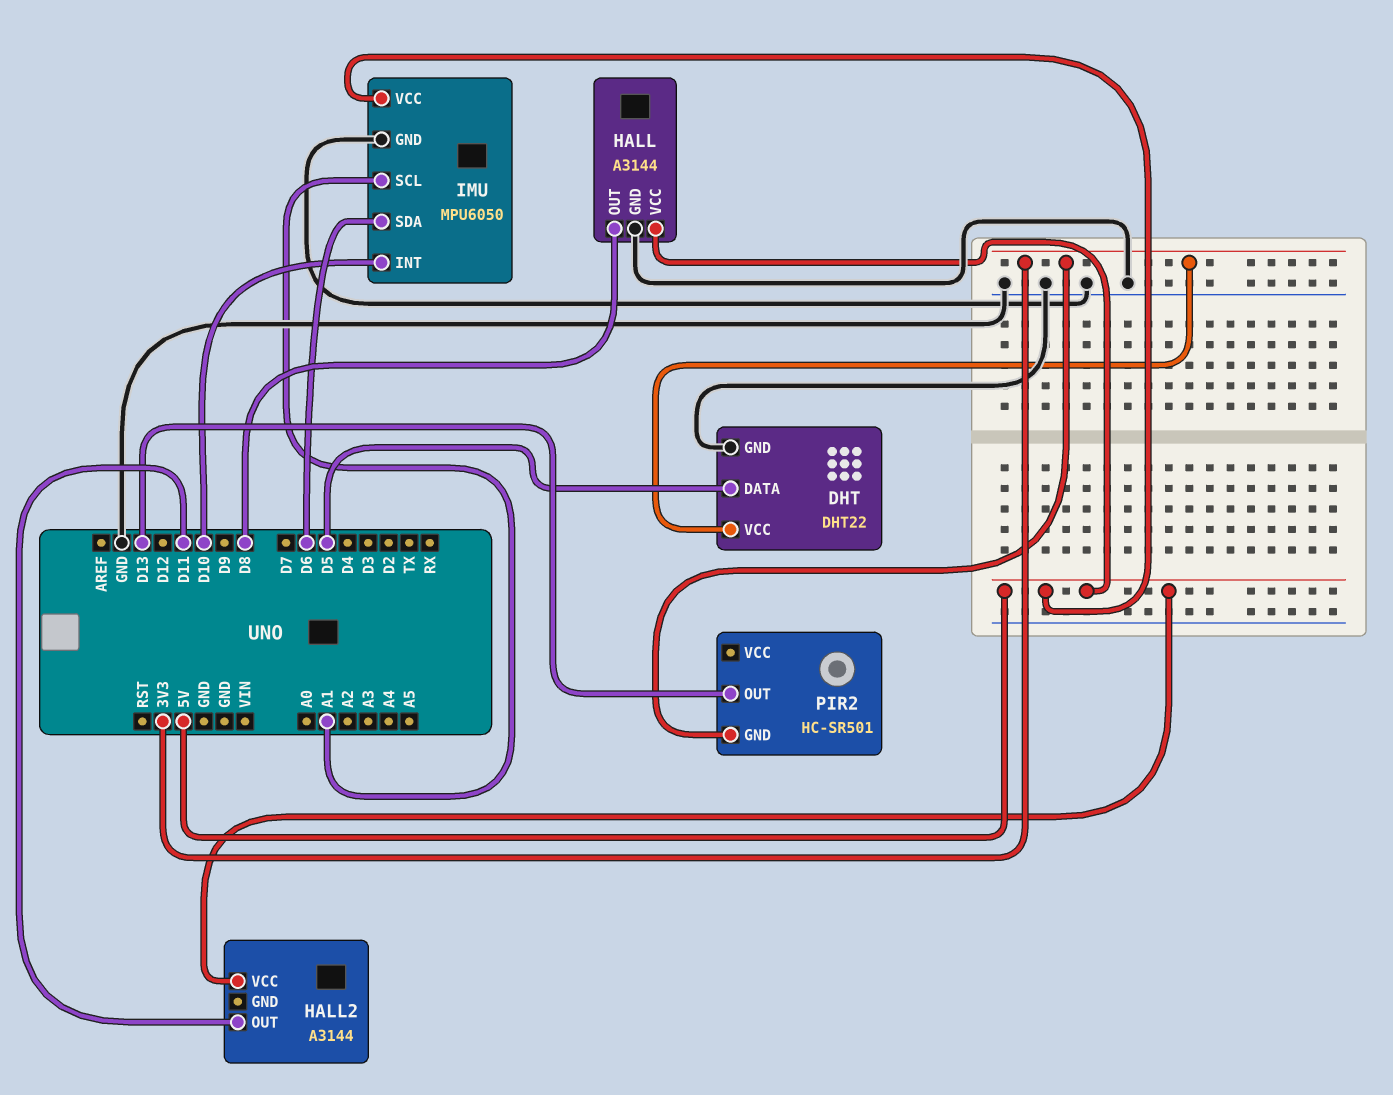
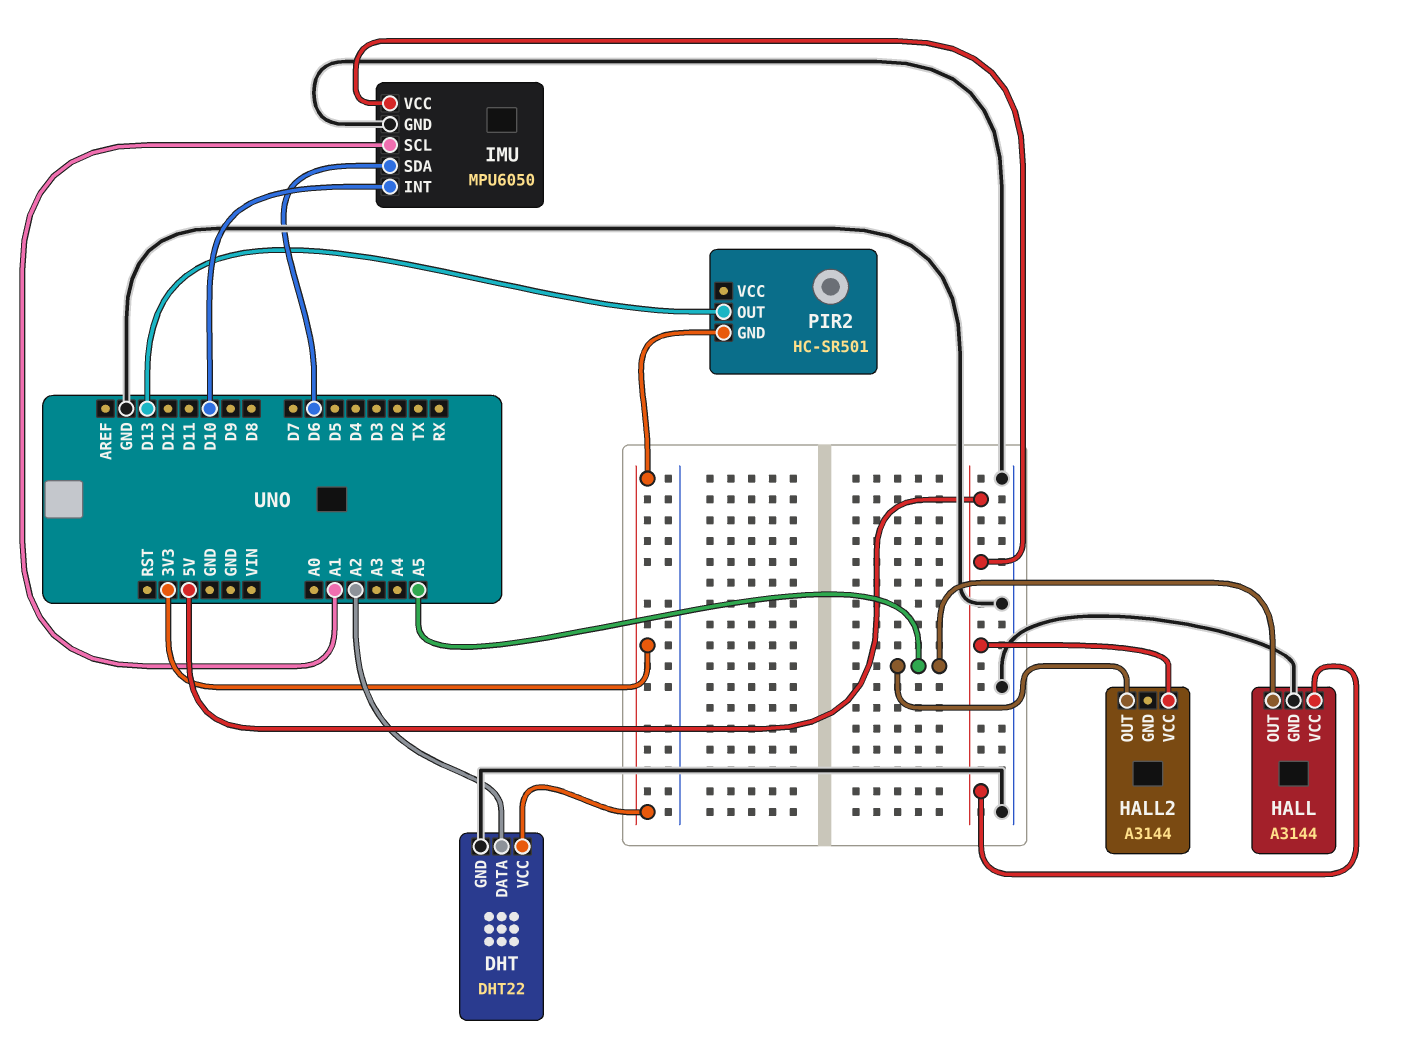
DHT pin DATA: D5 -> A2
HALL pin OUT: D8 -> A5
HALL2 pin OUT: D11 -> A5

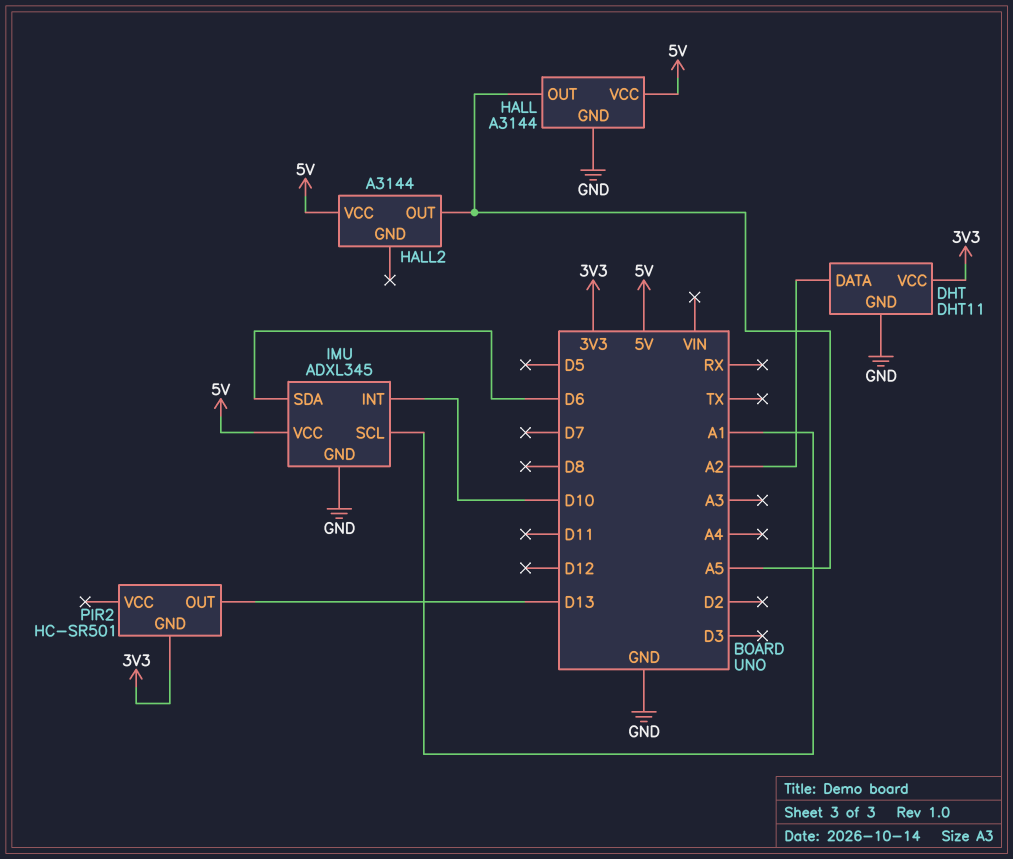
DHT: DHT22 -> DHT11
IMU: MPU6050 -> ADXL345

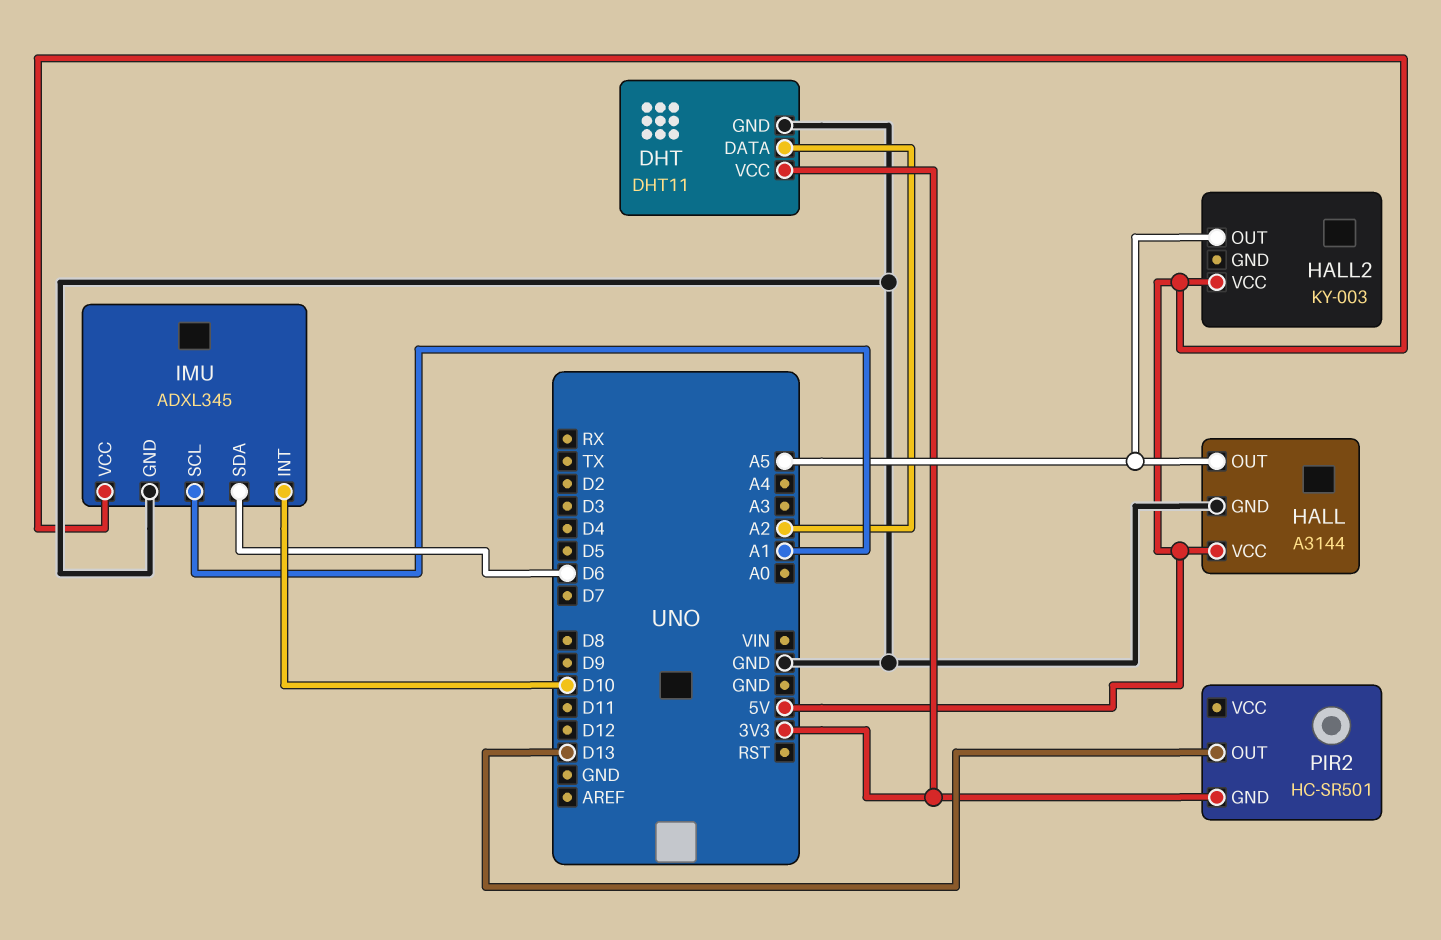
HALL2: A3144 -> KY-003

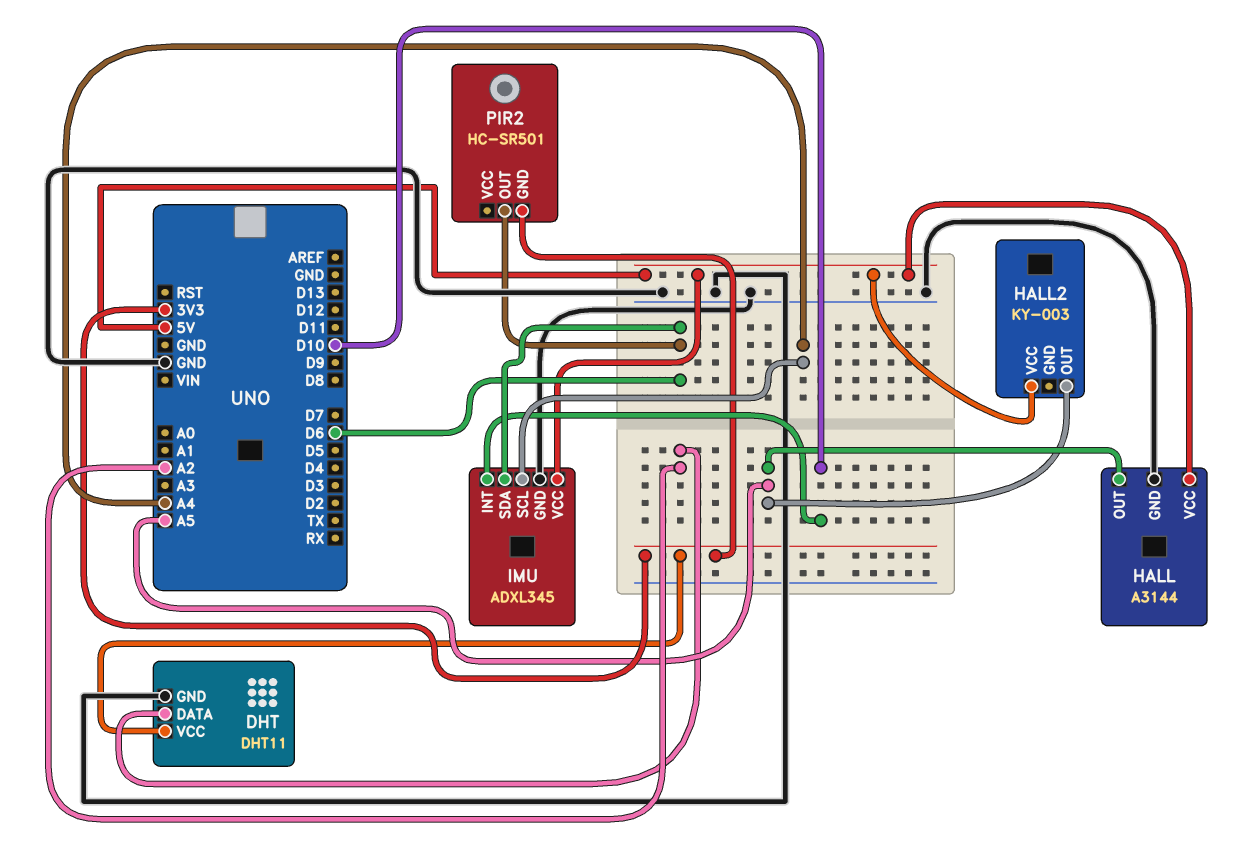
IMU pin SCL: A1 -> A4
PIR2 pin OUT: D13 -> D6

